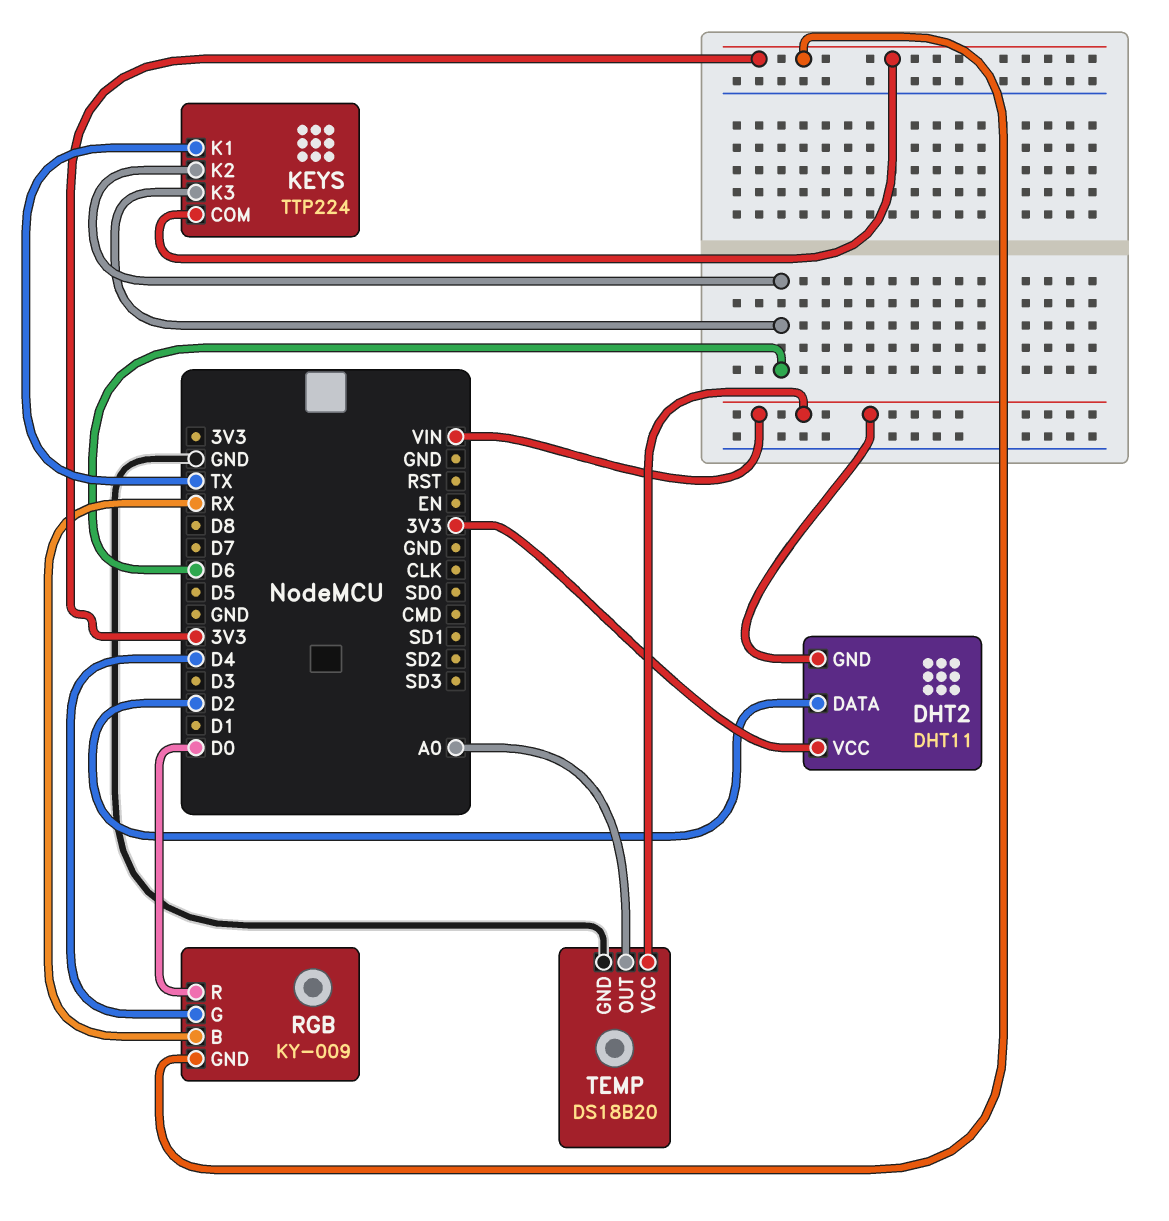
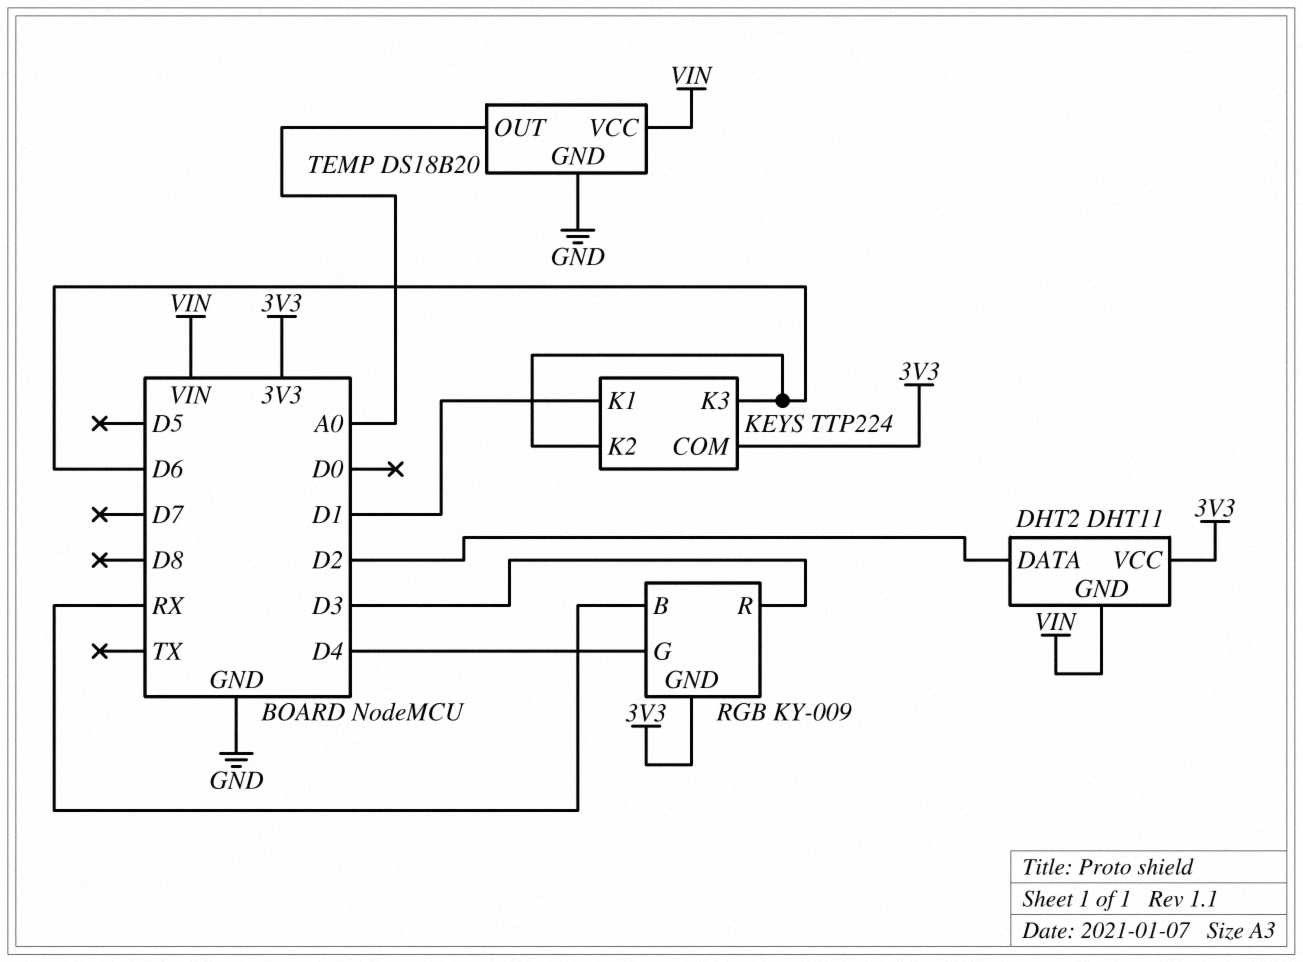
KEYS pin K1: TX -> D1
RGB pin R: D0 -> D3

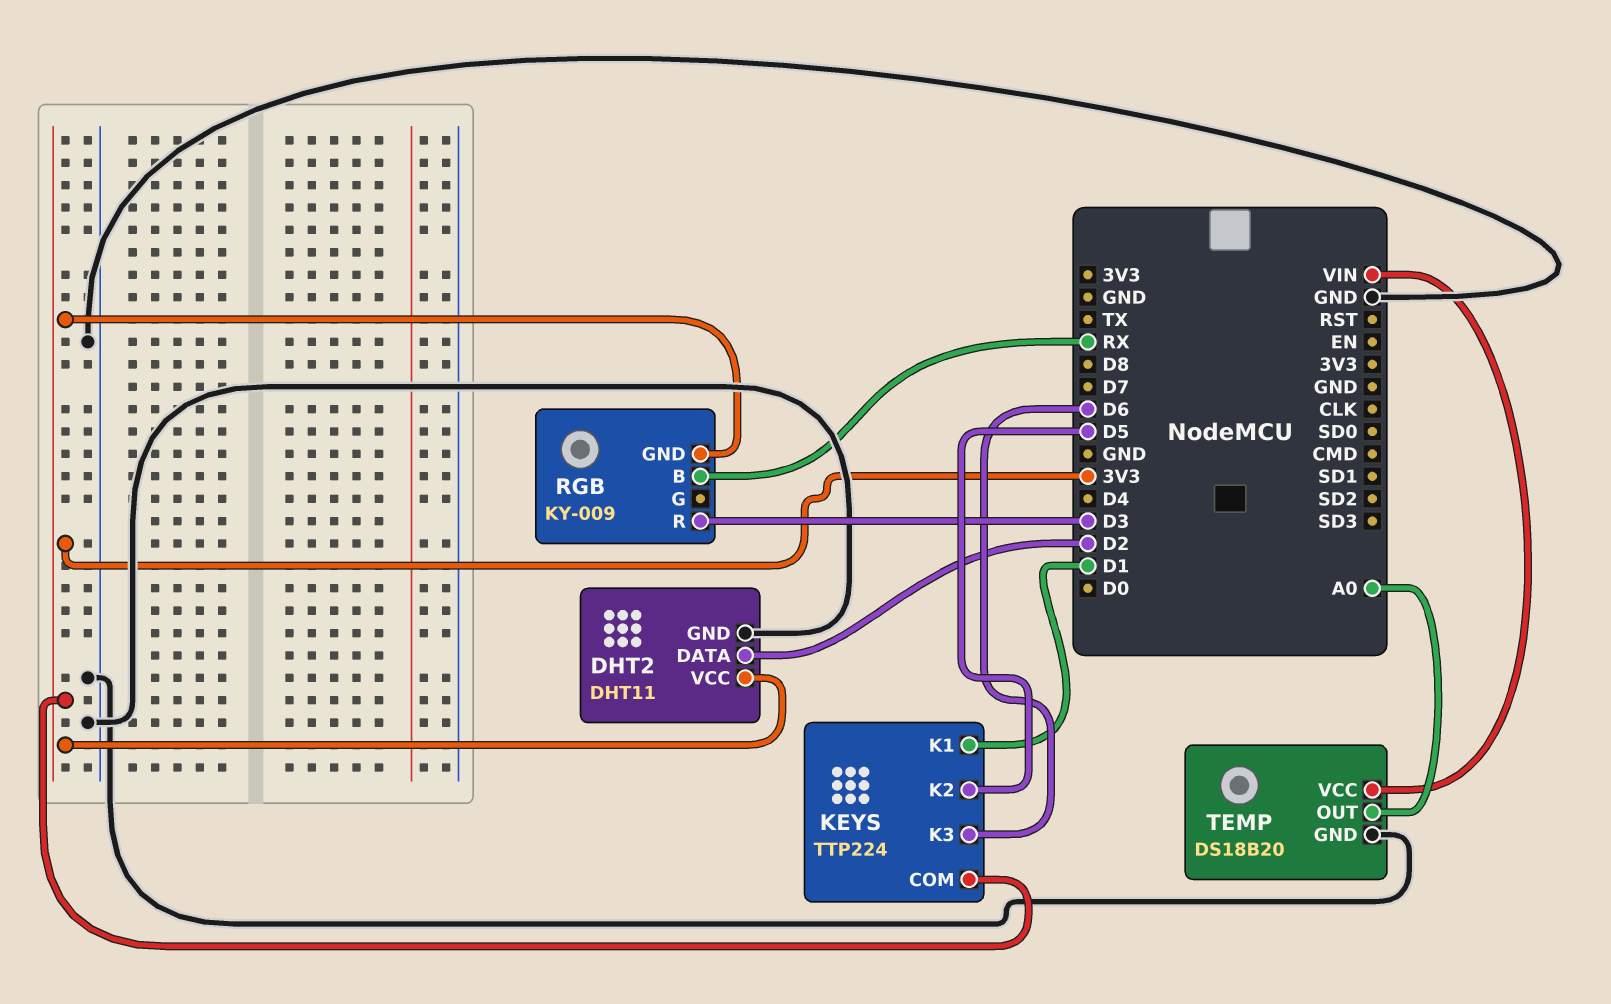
DHT2 pin GND: VIN -> GND
KEYS pin K2: D6 -> D5
RGB pin G: D4 -> none

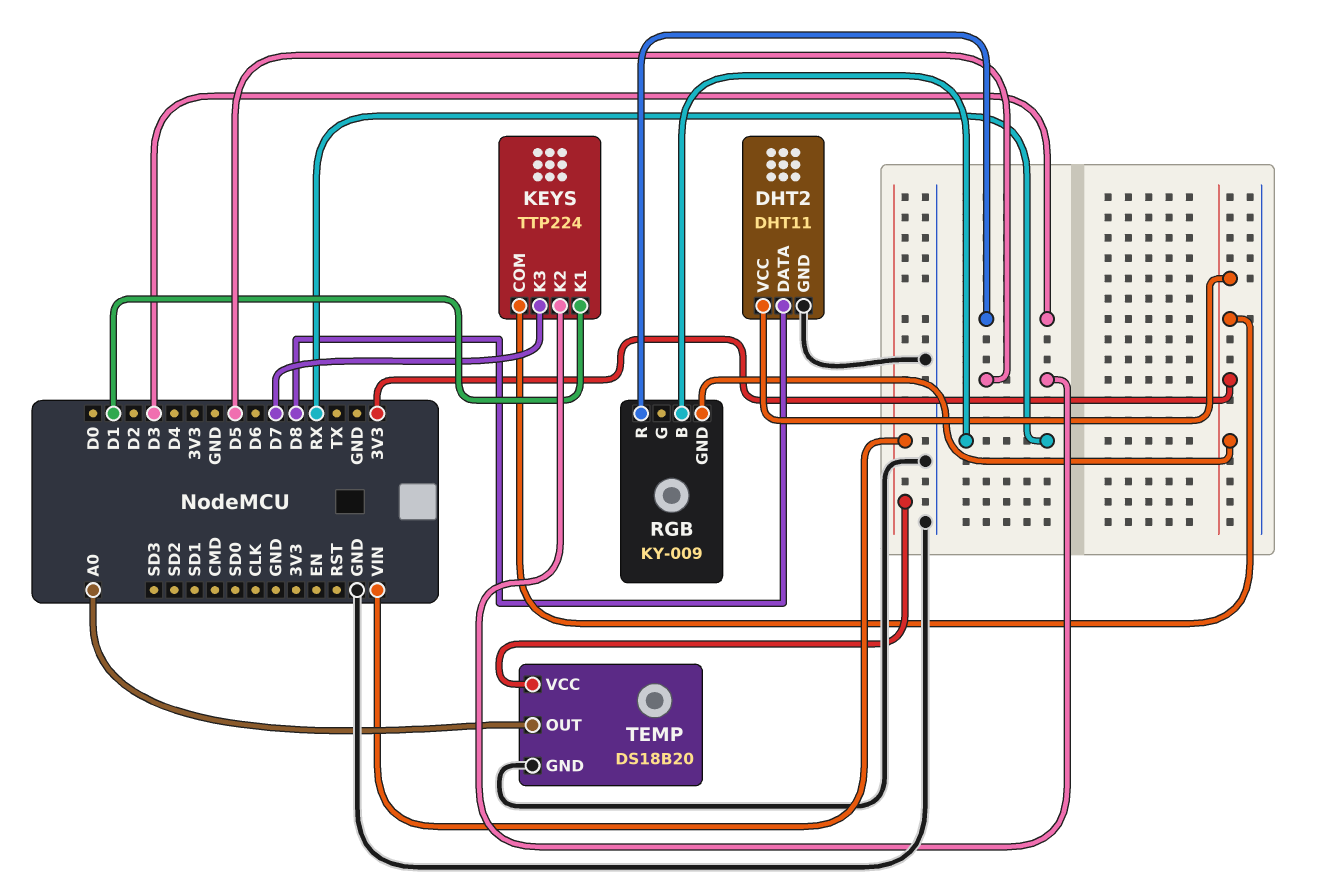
DHT2 pin DATA: D2 -> D8
KEYS pin K3: D6 -> D7

